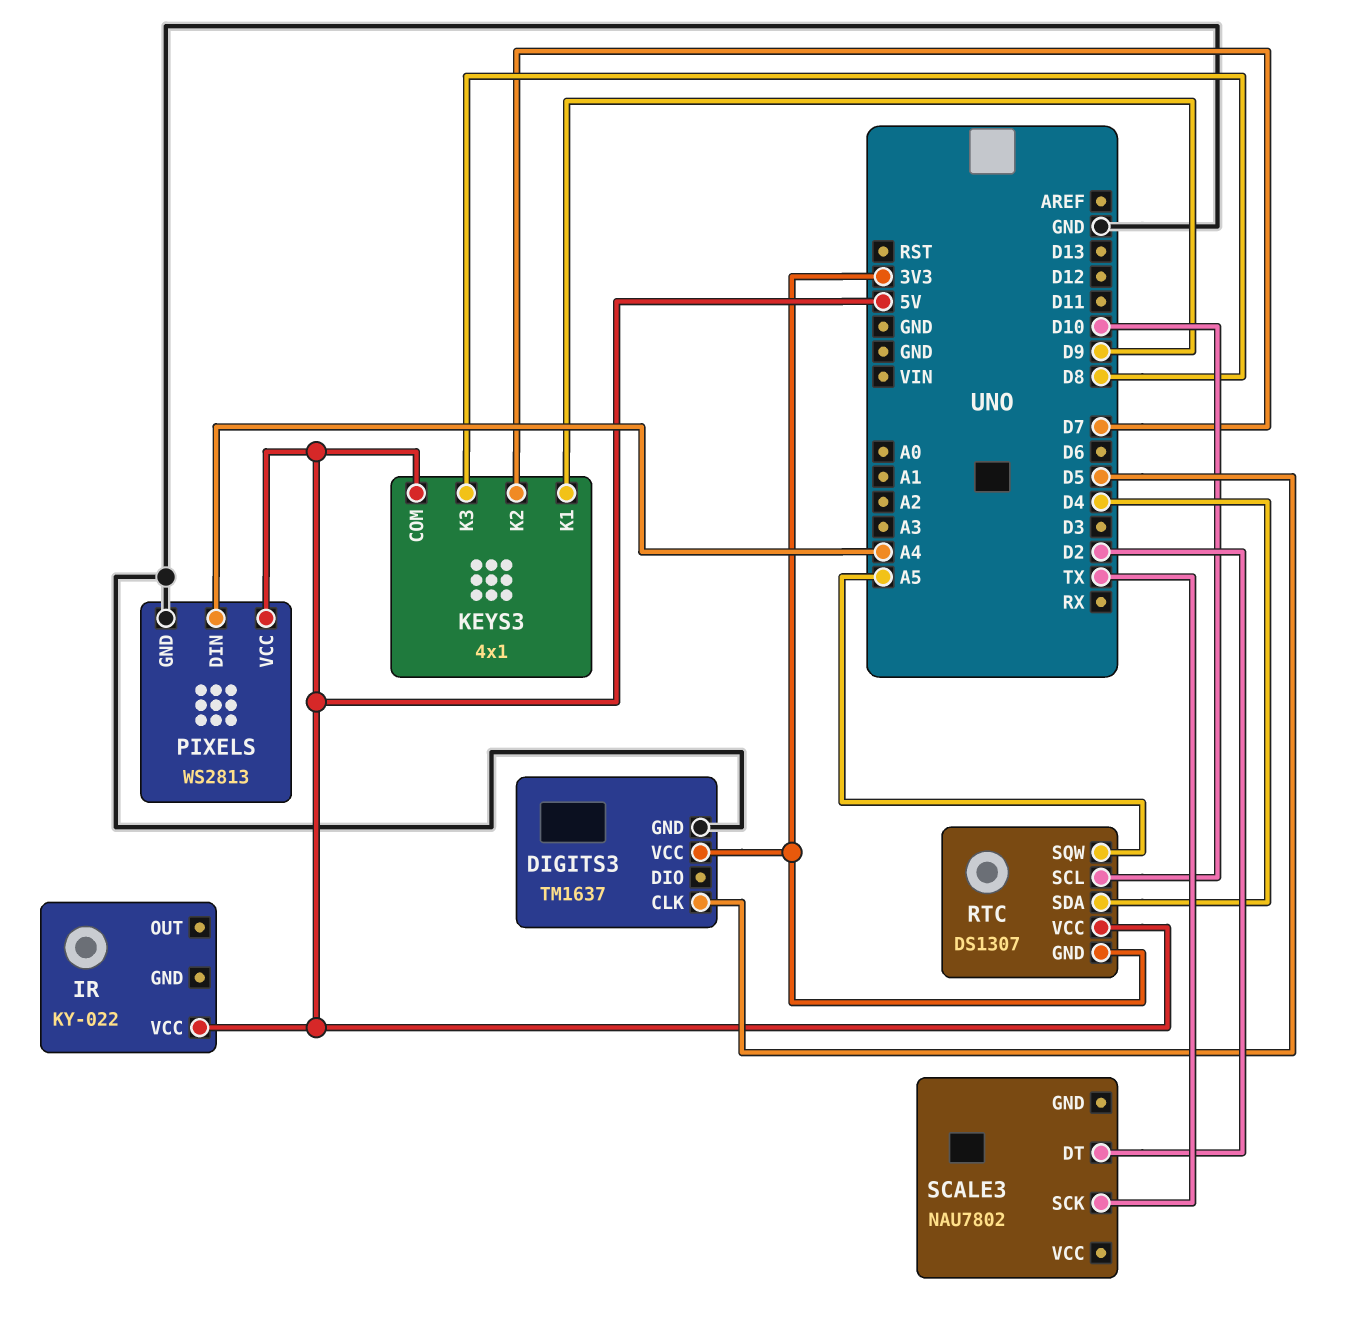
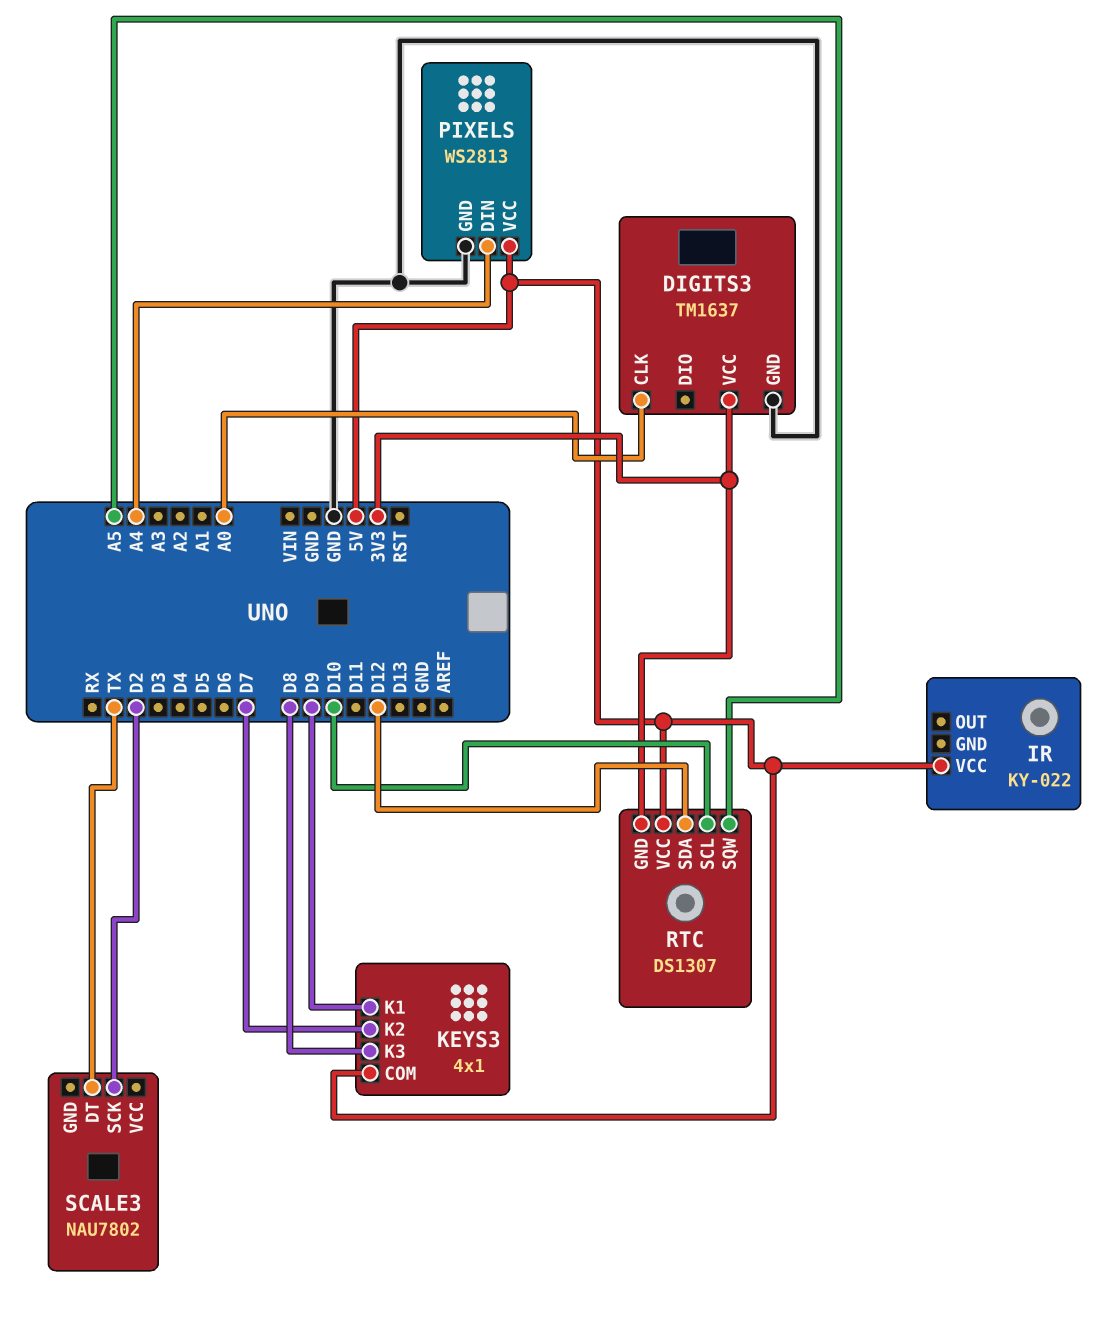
DIGITS3 pin CLK: D5 -> A0
RTC pin SDA: D4 -> D12
SCALE3 pin DT: D2 -> TX
SCALE3 pin SCK: TX -> D2

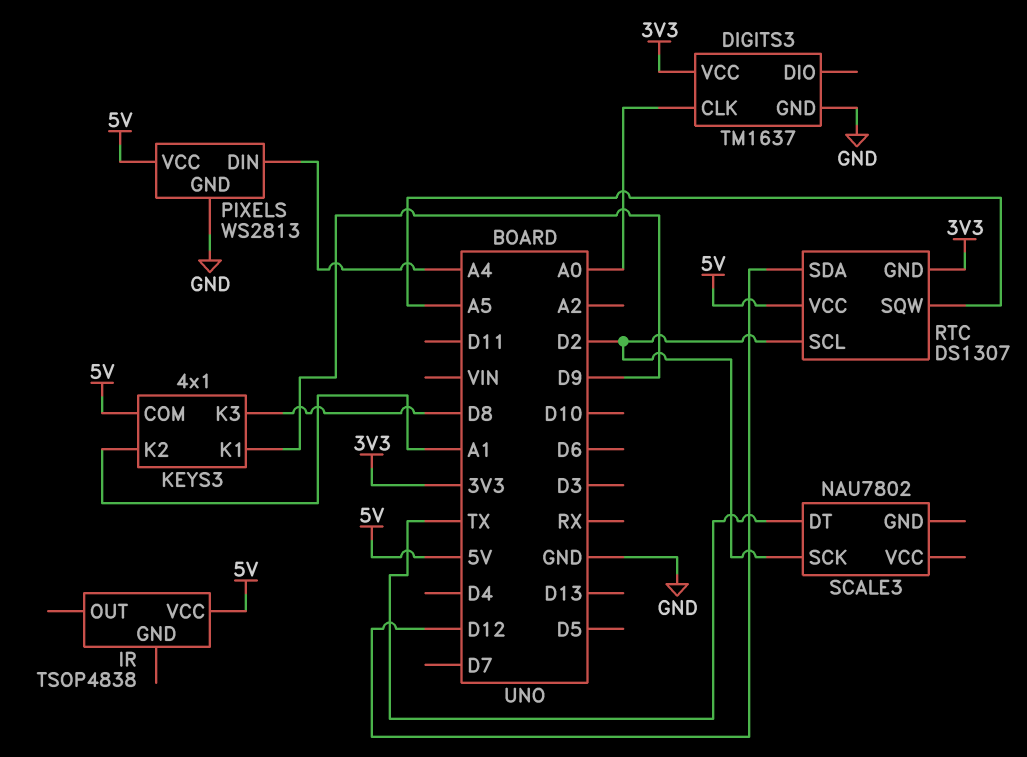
IR: KY-022 -> TSOP4838
KEYS3 pin K2: D7 -> A1
RTC pin SCL: D10 -> D2

